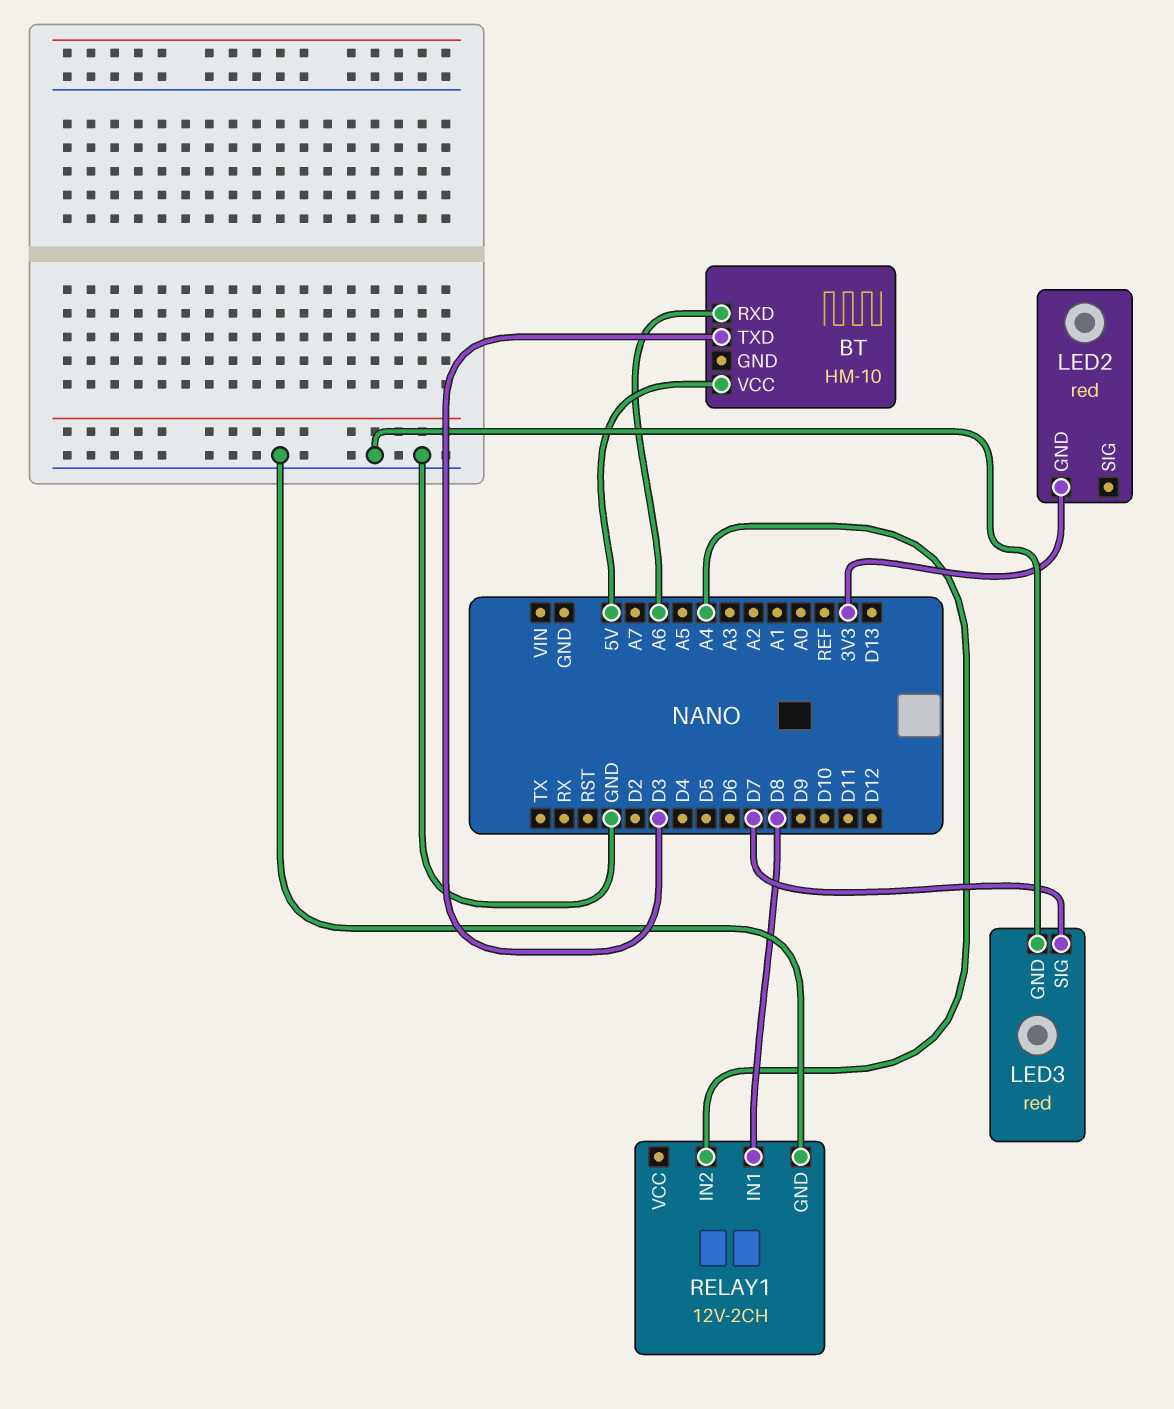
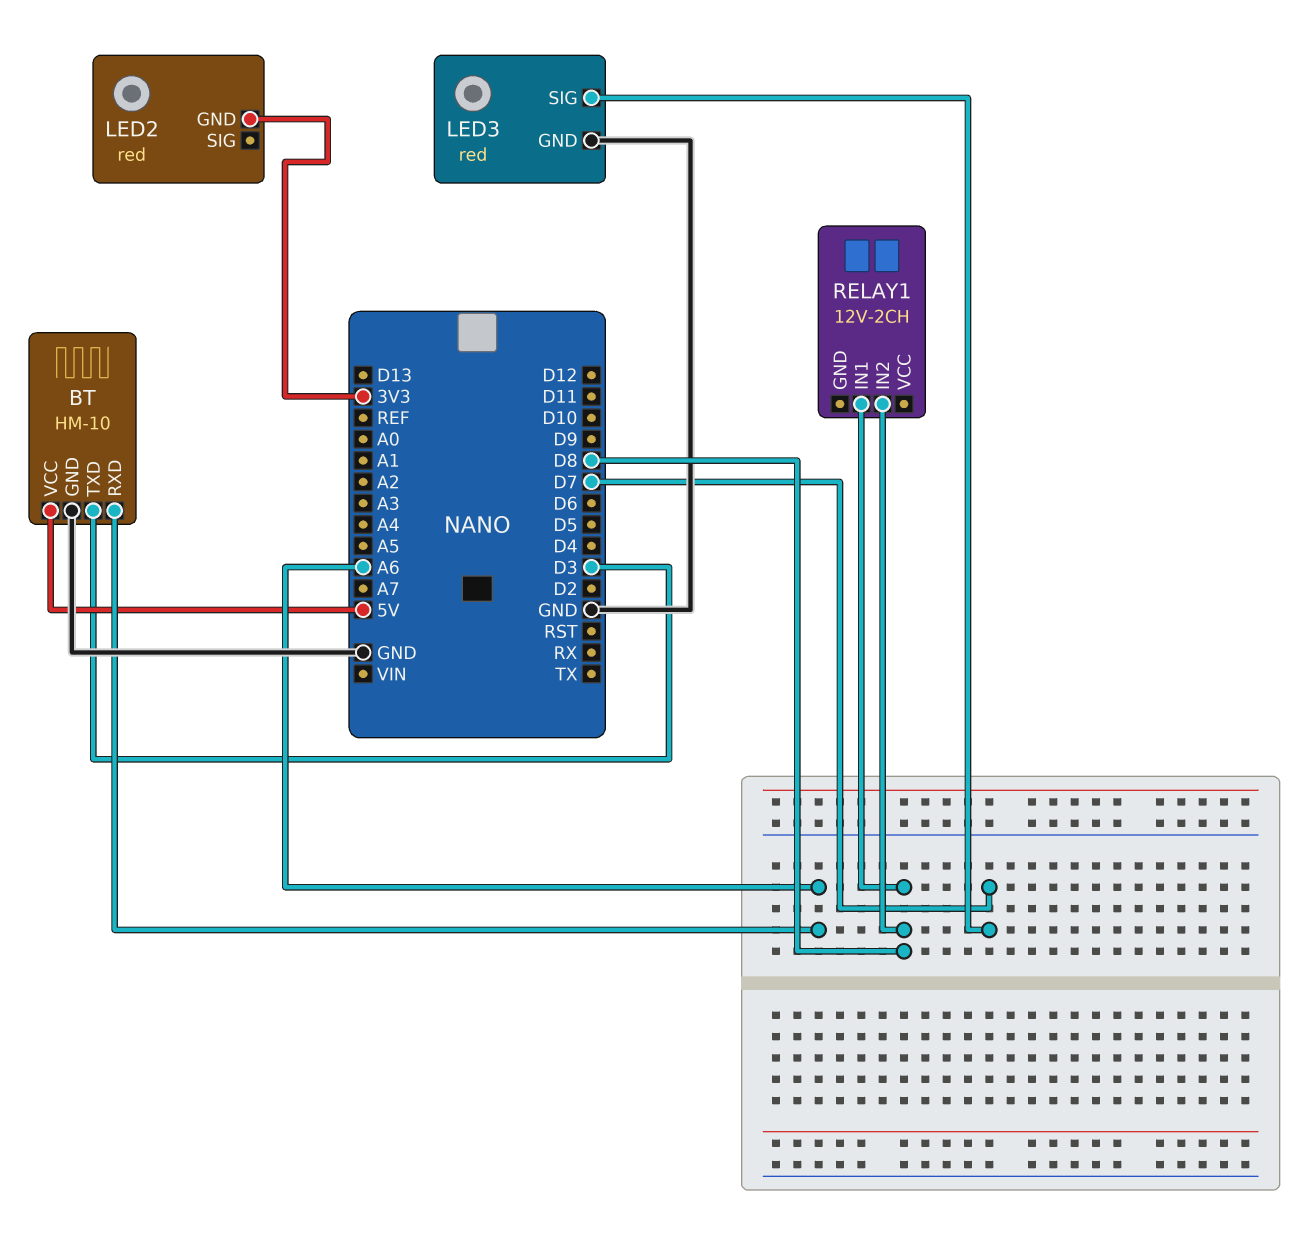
BT pin GND: none -> GND
RELAY1 pin GND: GND -> none
RELAY1 pin IN2: A4 -> D8

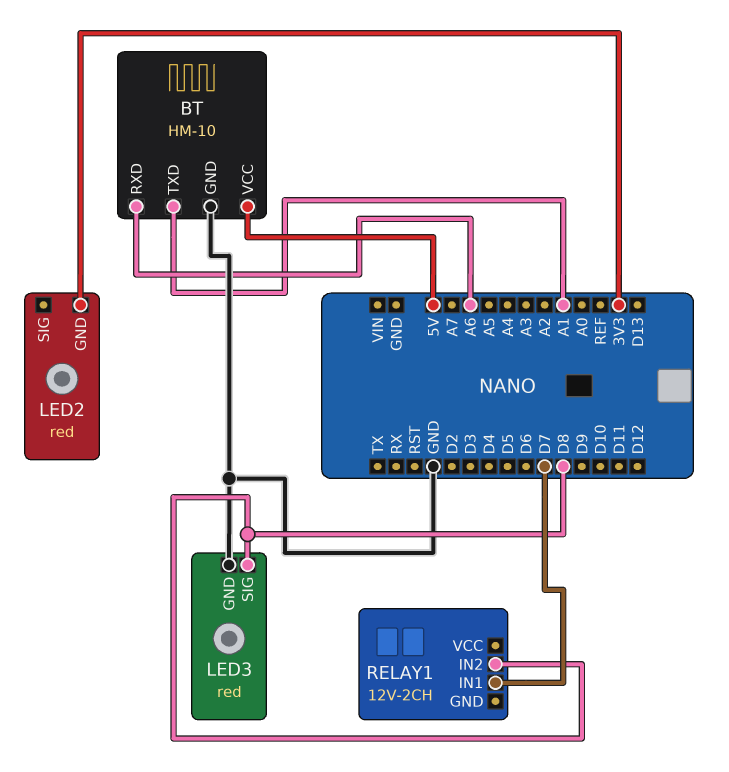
BT pin TXD: D3 -> A1
LED3 pin SIG: D7 -> D8
RELAY1 pin IN1: D8 -> D7

